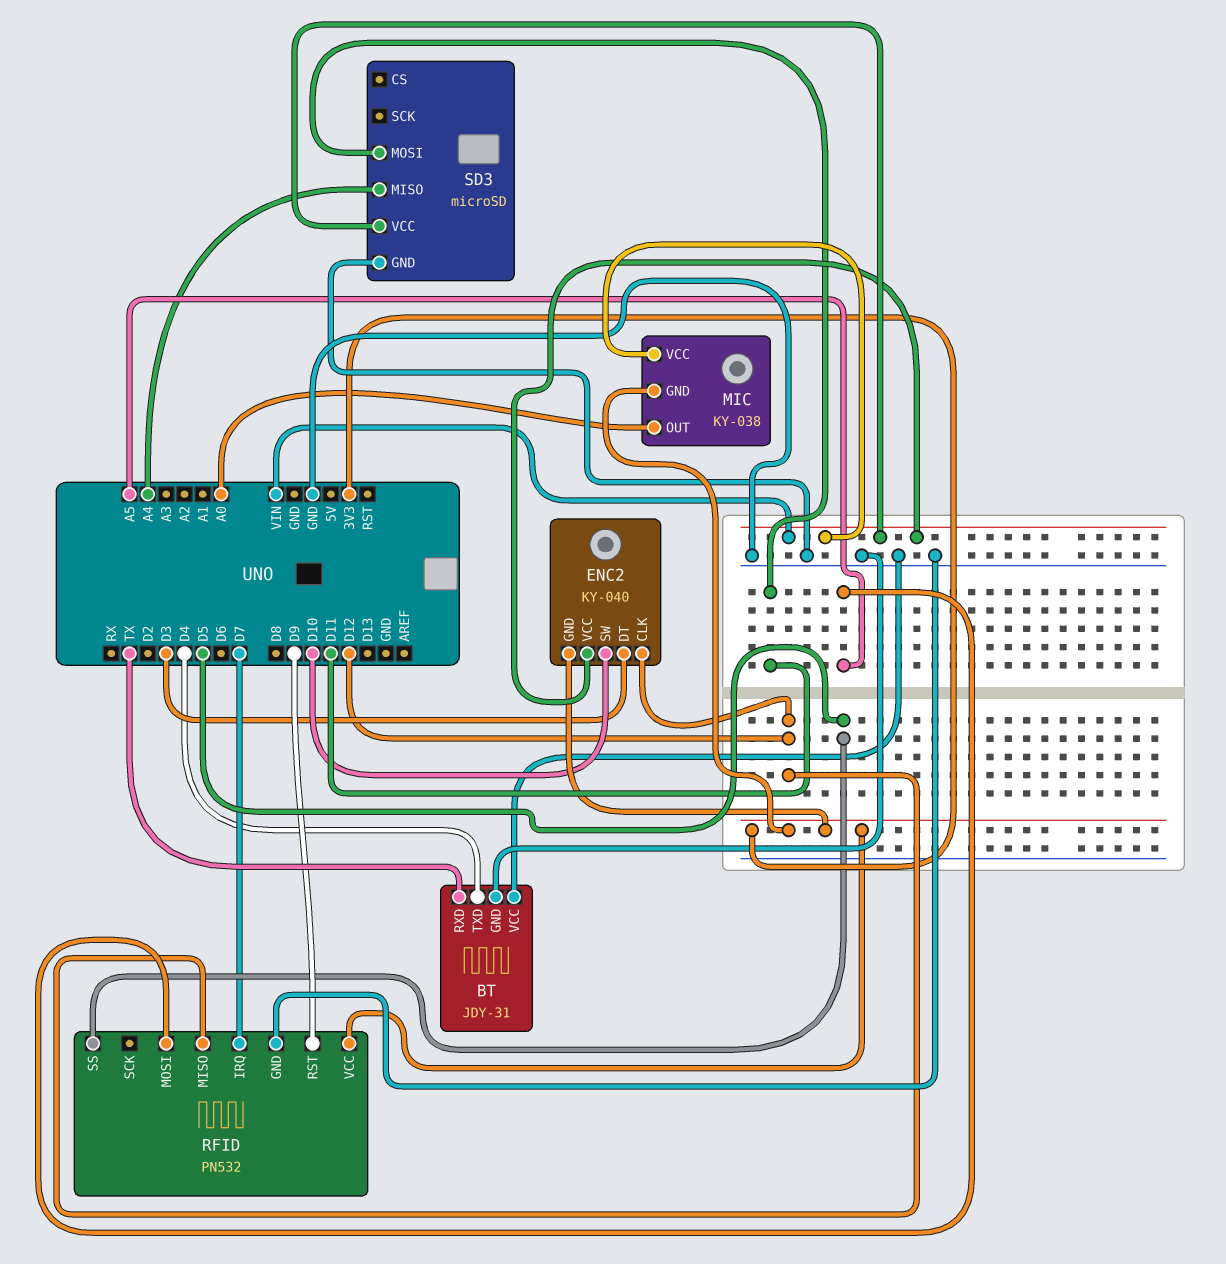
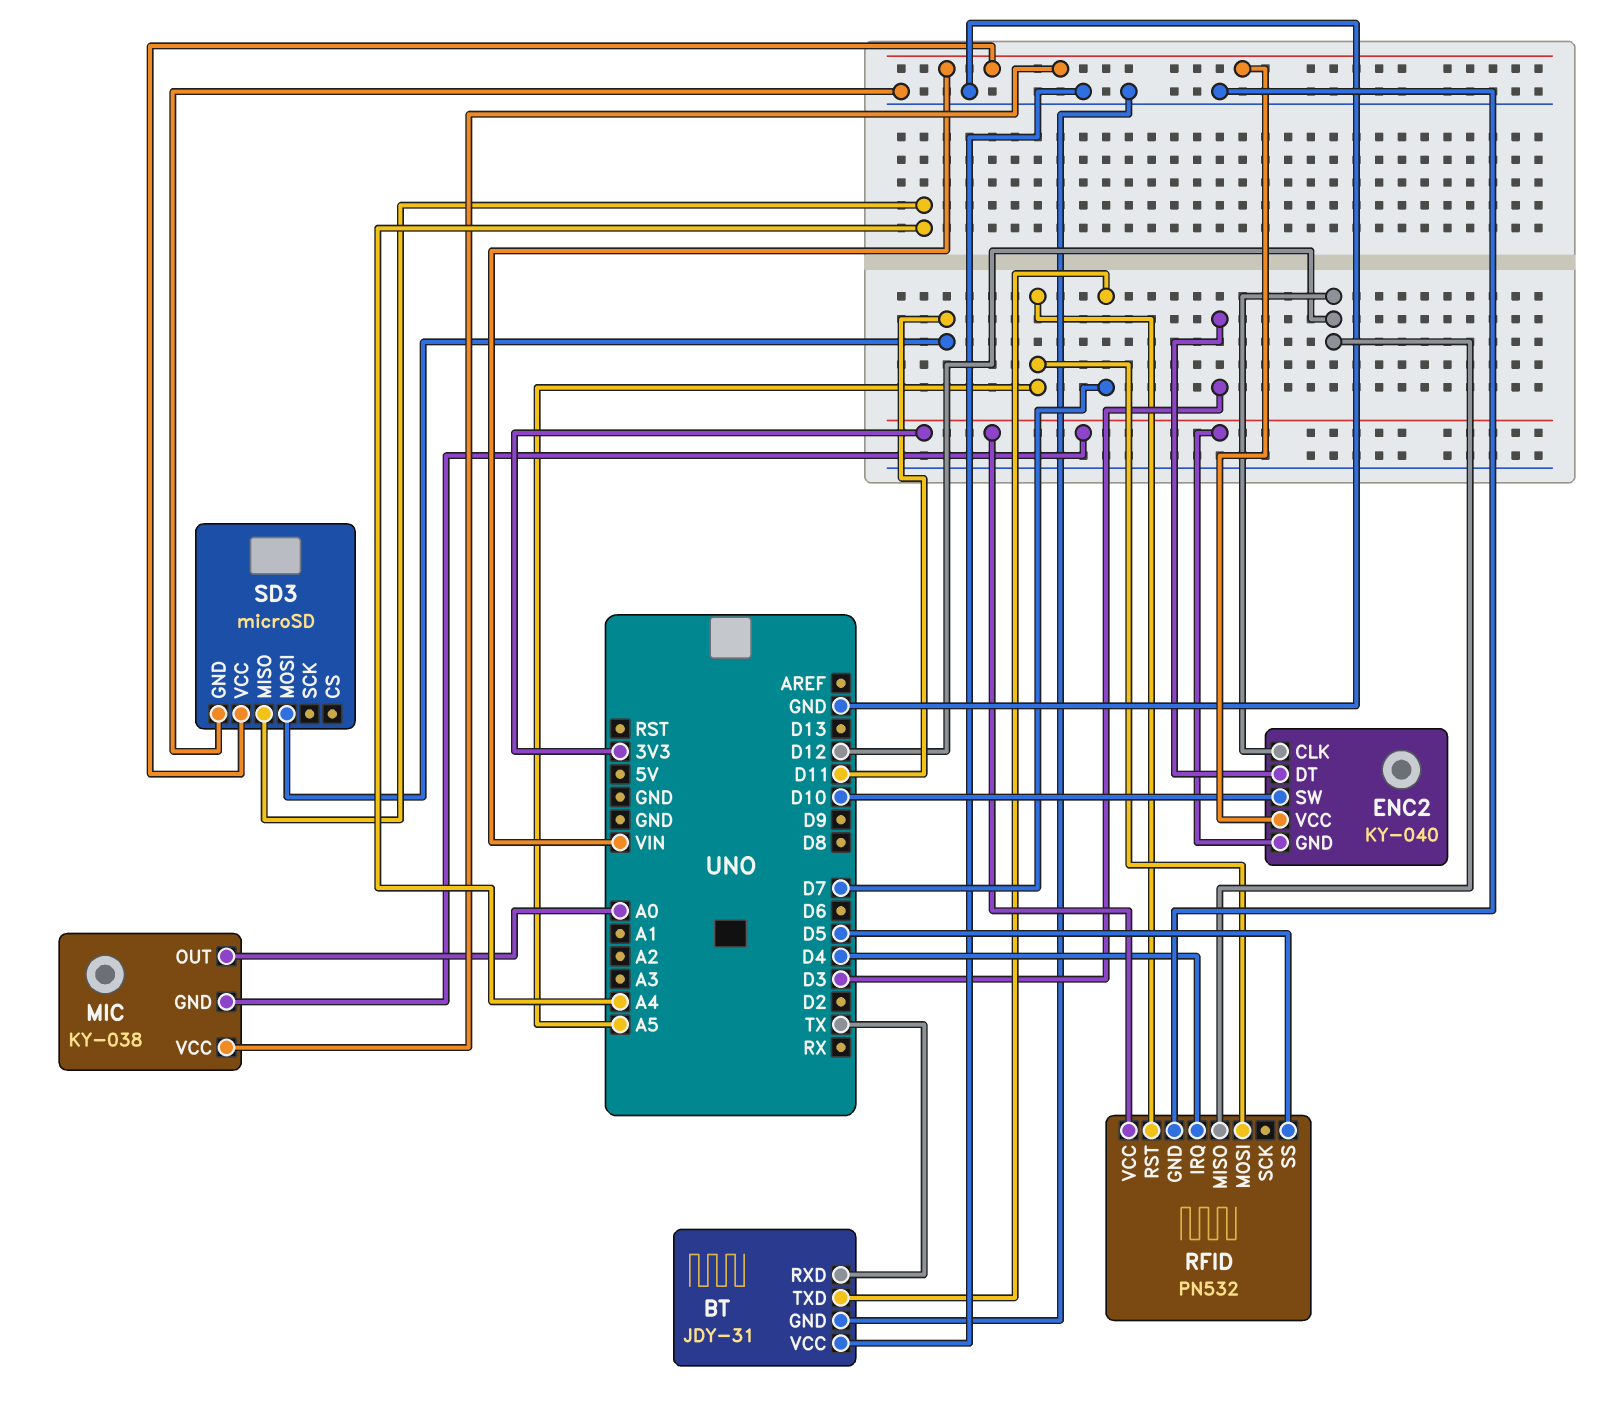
BT pin TXD: D4 -> D7
RFID pin IRQ: D7 -> D4
RFID pin RST: D9 -> A5

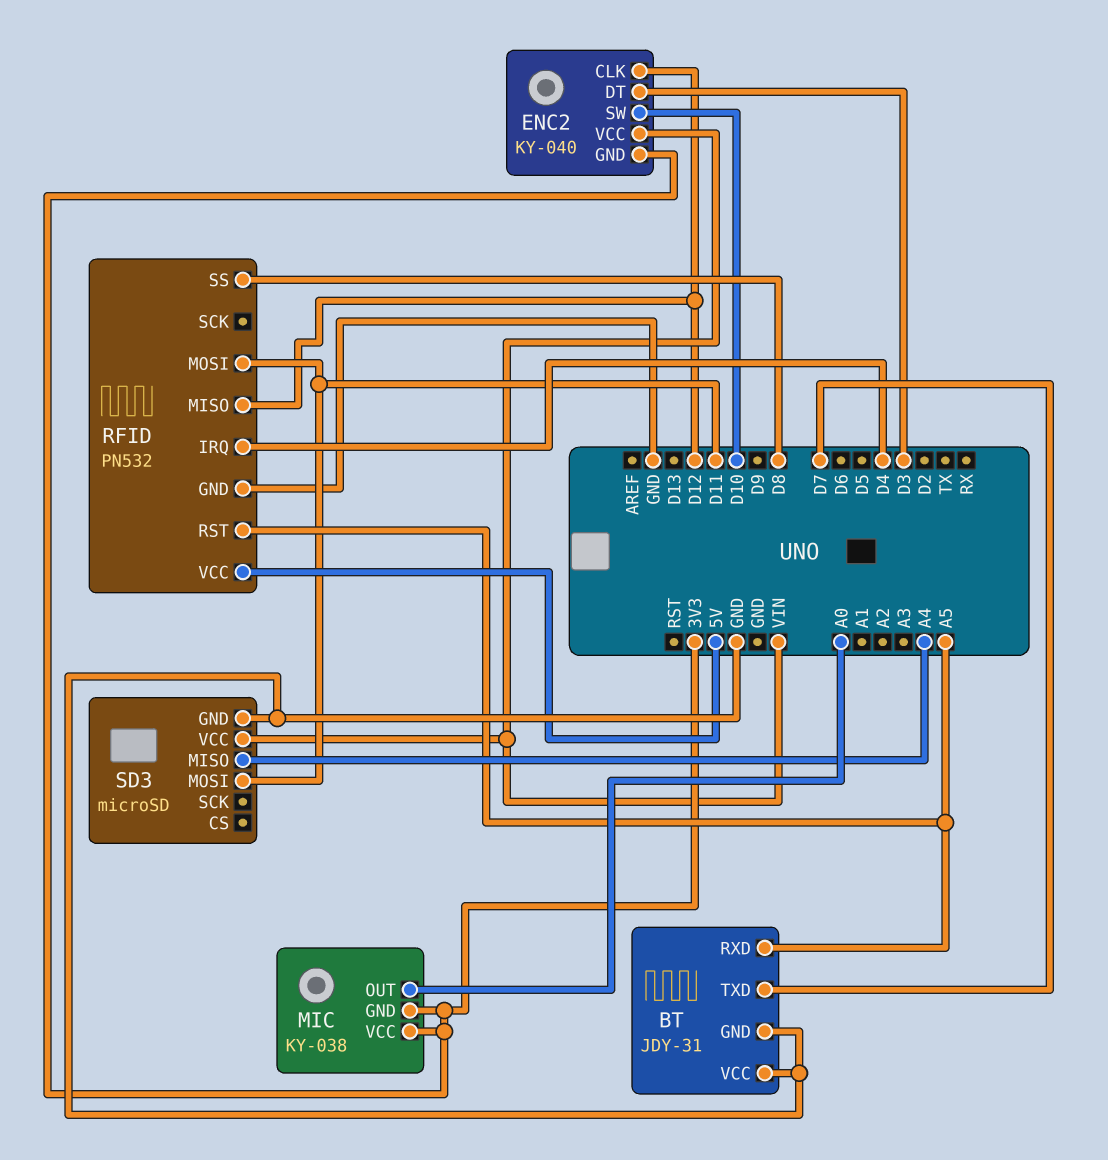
BT pin RXD: TX -> A5
MIC pin VCC: VIN -> 3V3
RFID pin MOSI: A5 -> D11
RFID pin SS: D5 -> D8
RFID pin VCC: 3V3 -> 5V

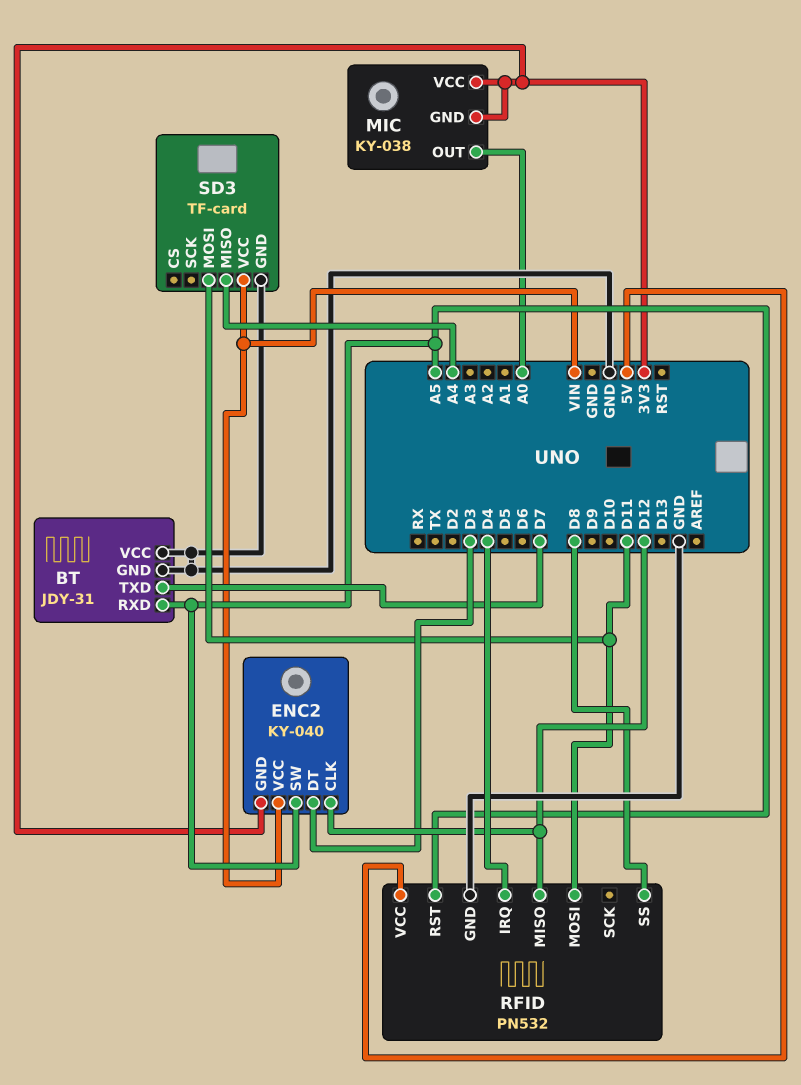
ENC2 pin SW: D10 -> A5
SD3: microSD -> TF-card

